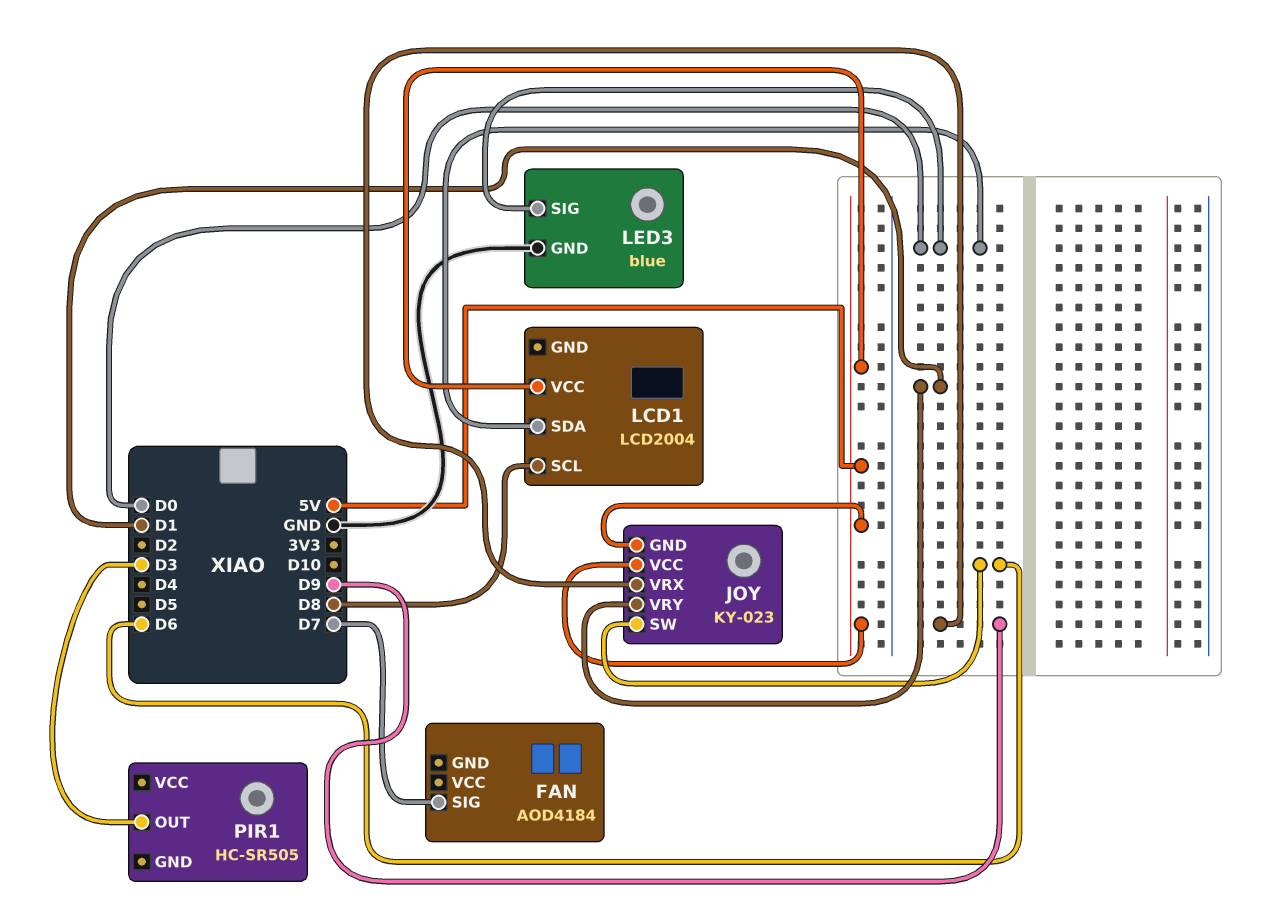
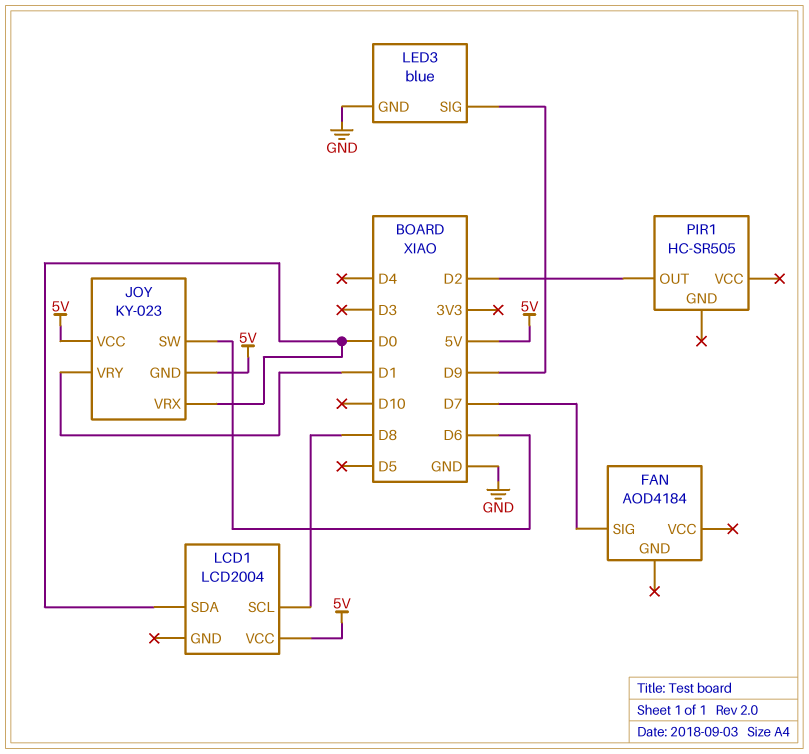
JOY pin VRX: D9 -> D0
LED3 pin SIG: D0 -> D9
PIR1 pin OUT: D3 -> D2

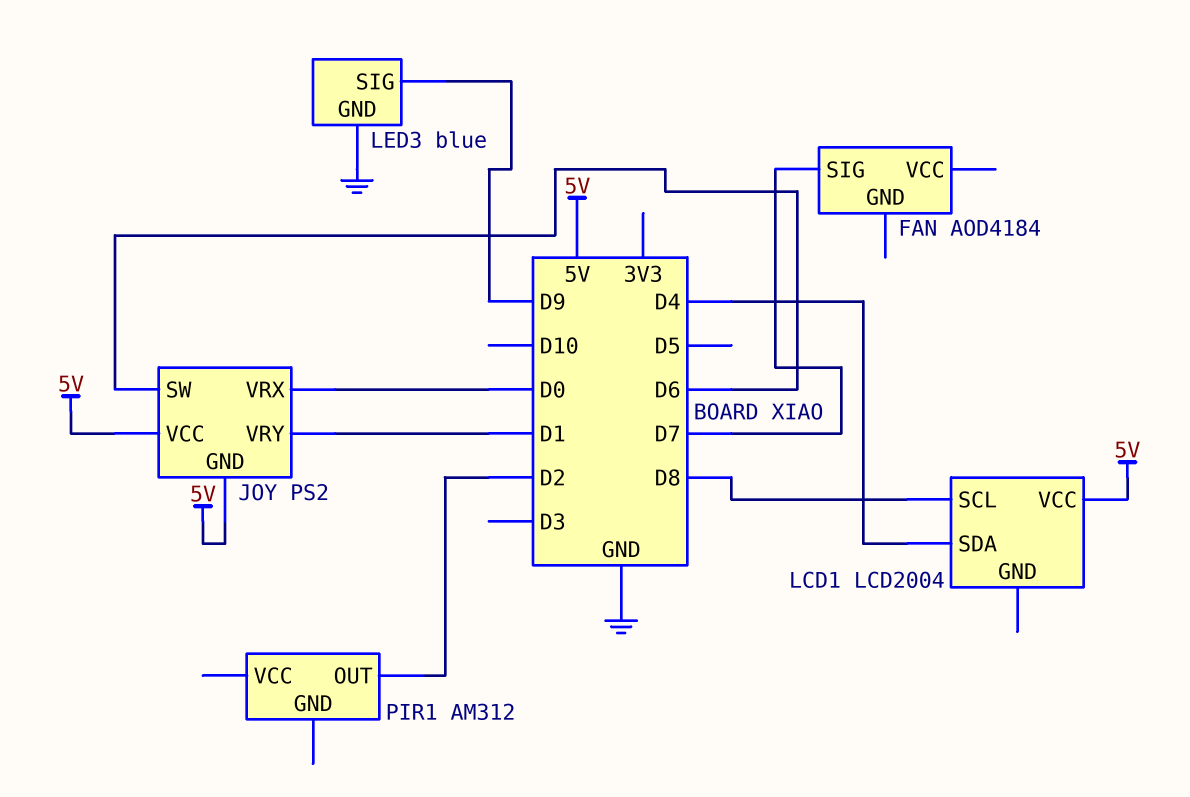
JOY: KY-023 -> PS2
LCD1 pin SDA: D0 -> D4
PIR1: HC-SR505 -> AM312

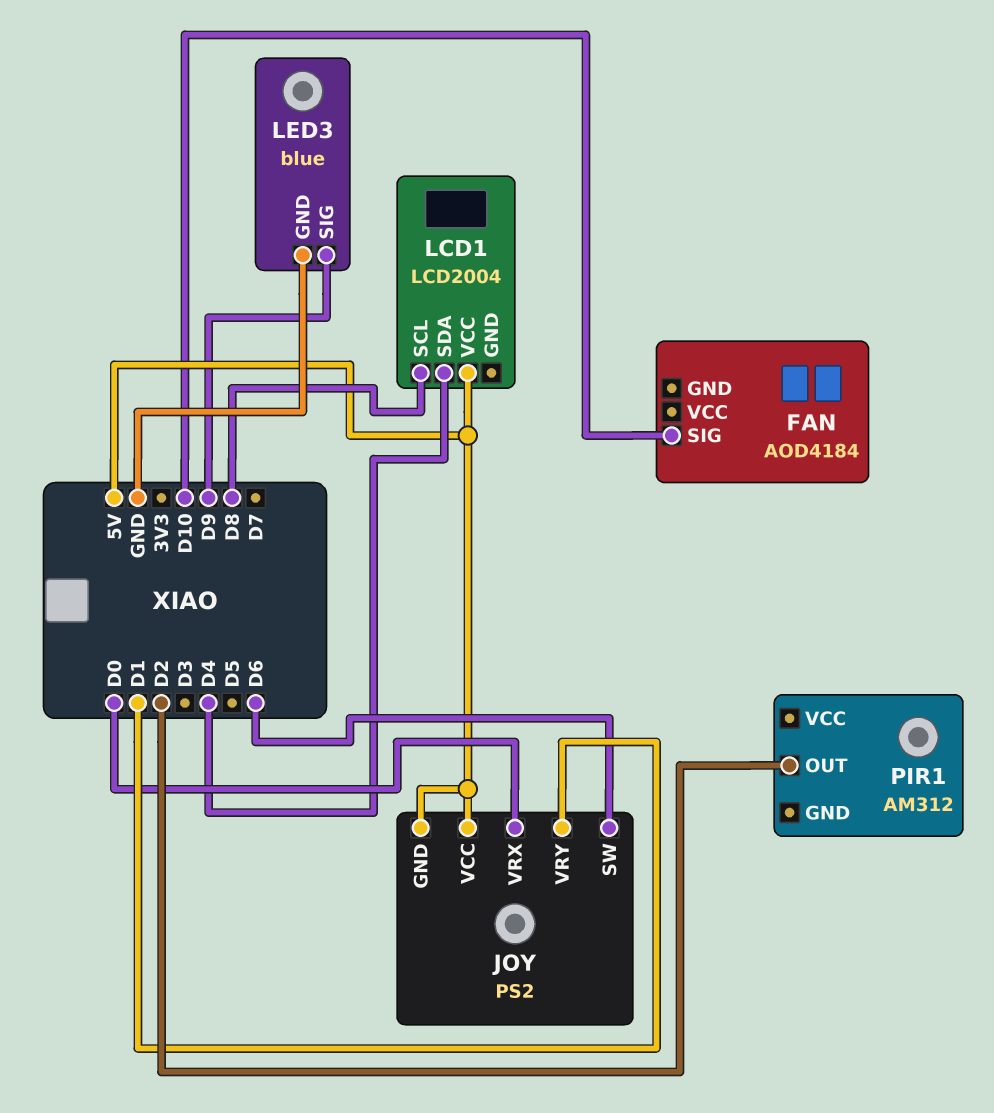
FAN pin SIG: D7 -> D10

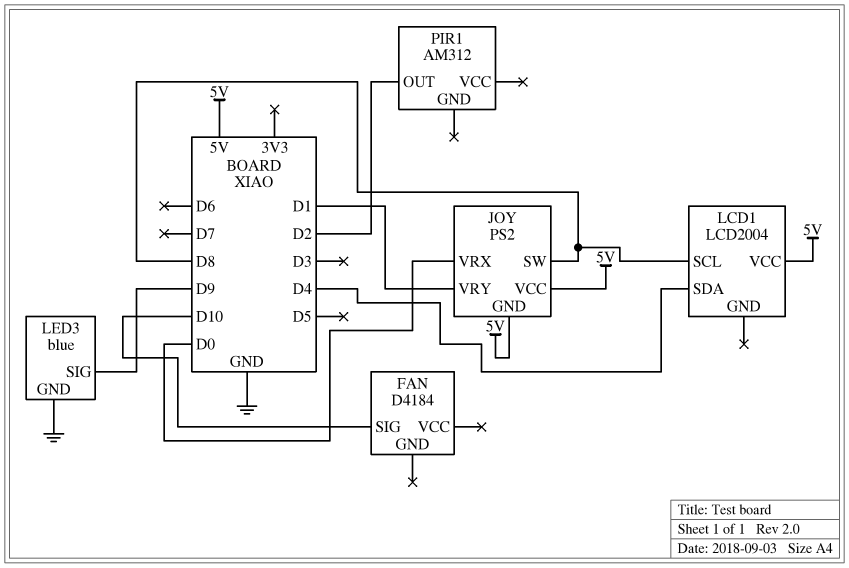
FAN: AOD4184 -> D4184
JOY pin SW: D6 -> D8

